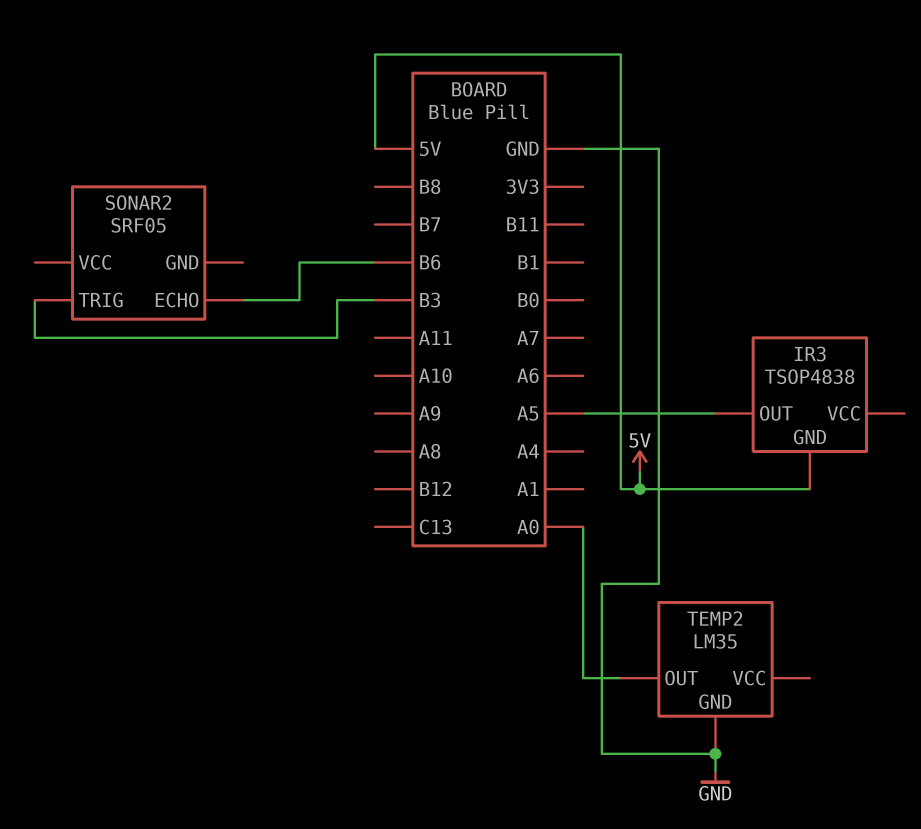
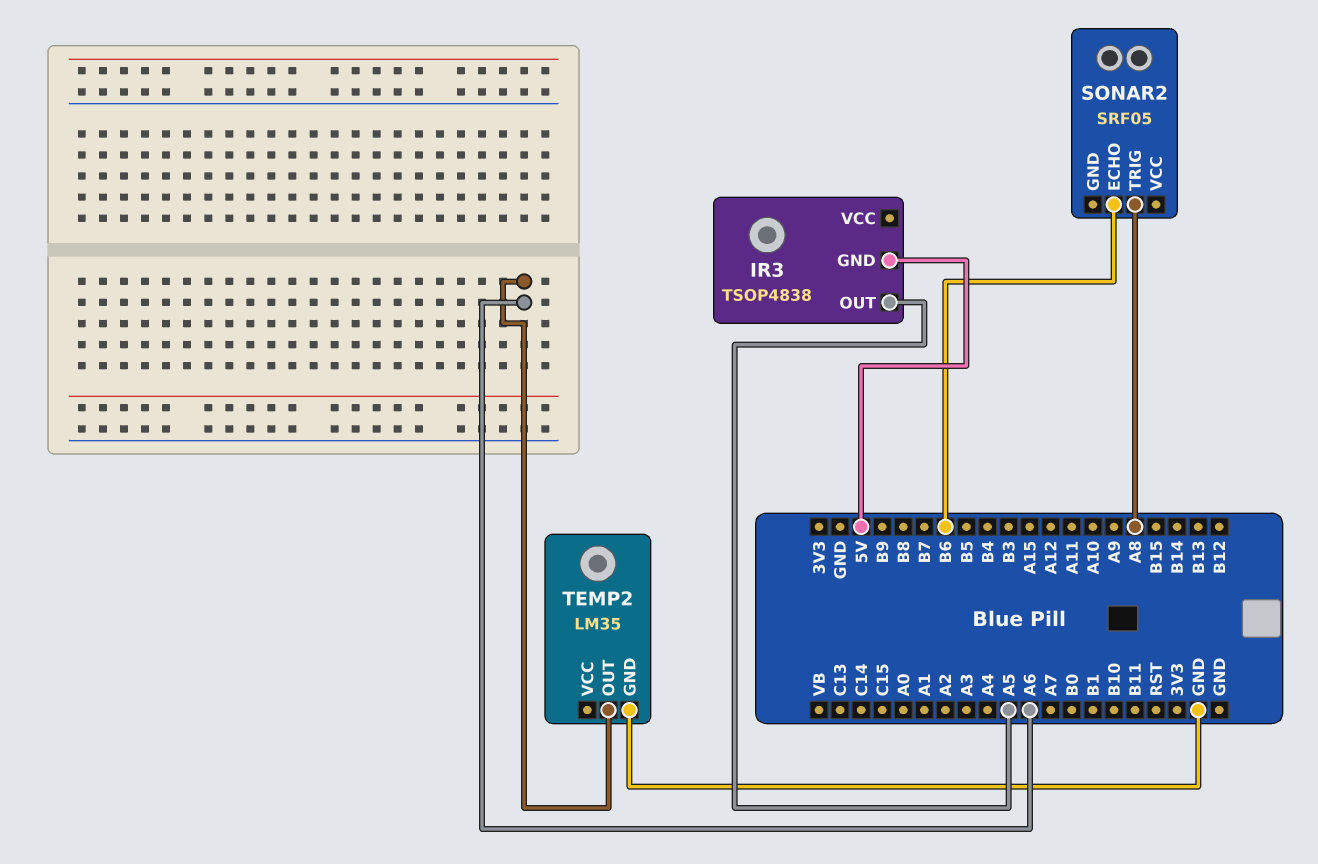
SONAR2 pin TRIG: B3 -> A8
TEMP2 pin OUT: A0 -> A6

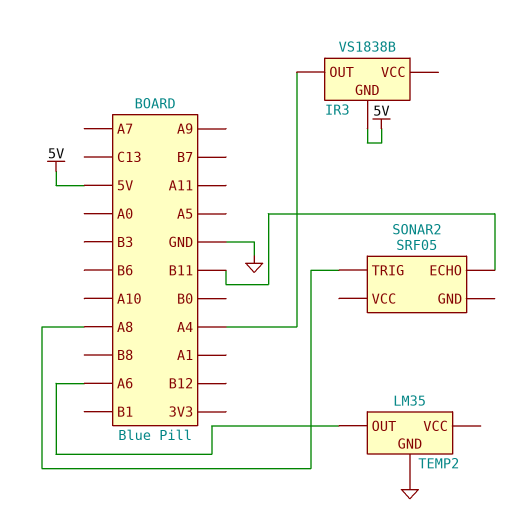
IR3: TSOP4838 -> VS1838B
IR3 pin OUT: A5 -> A4
SONAR2 pin ECHO: B6 -> B11

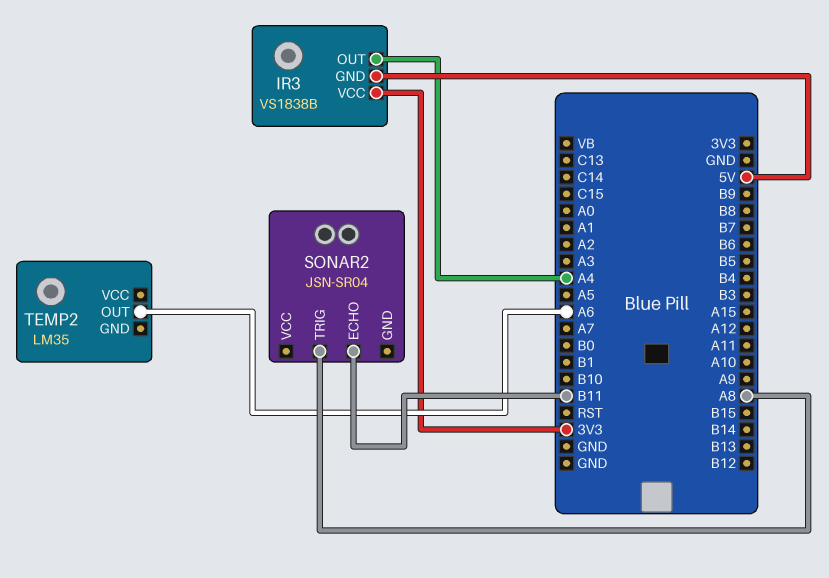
IR3 pin VCC: none -> 3V3
SONAR2: SRF05 -> JSN-SR04
TEMP2 pin GND: GND -> none

